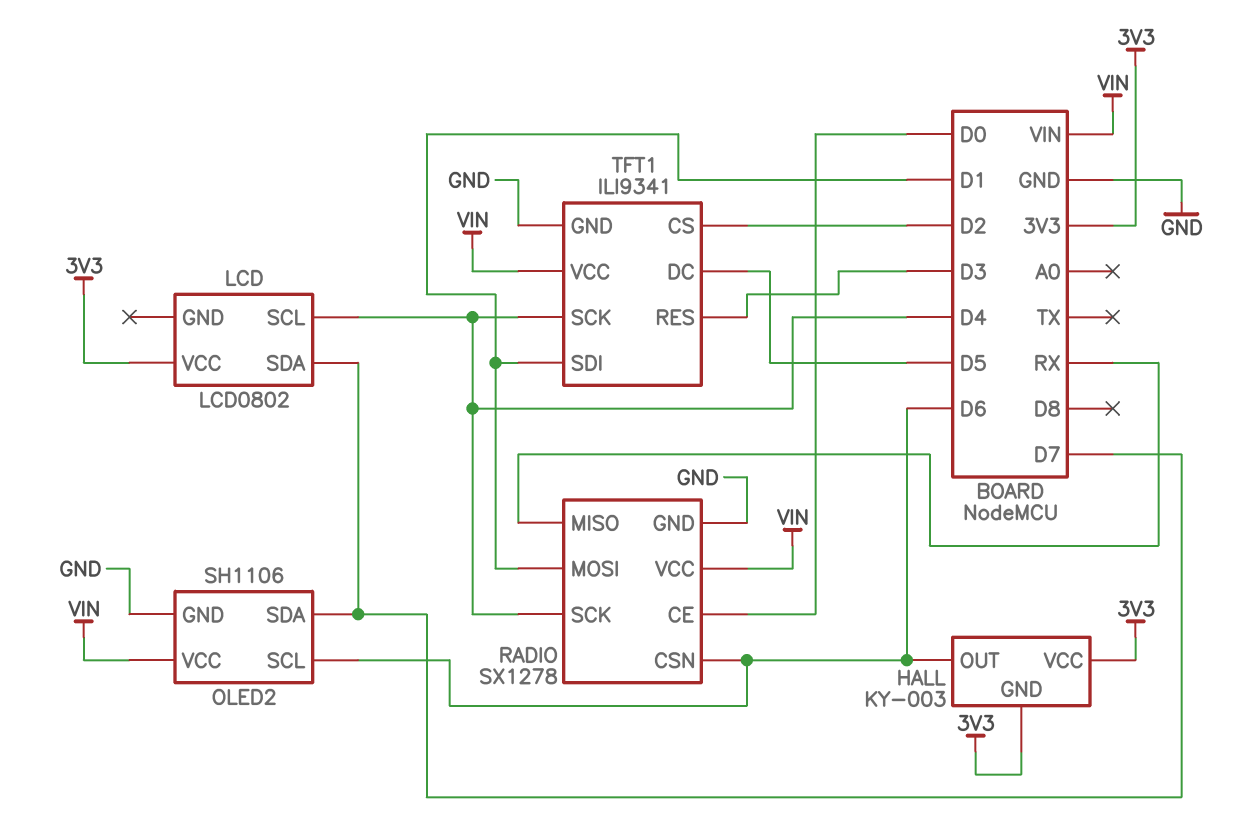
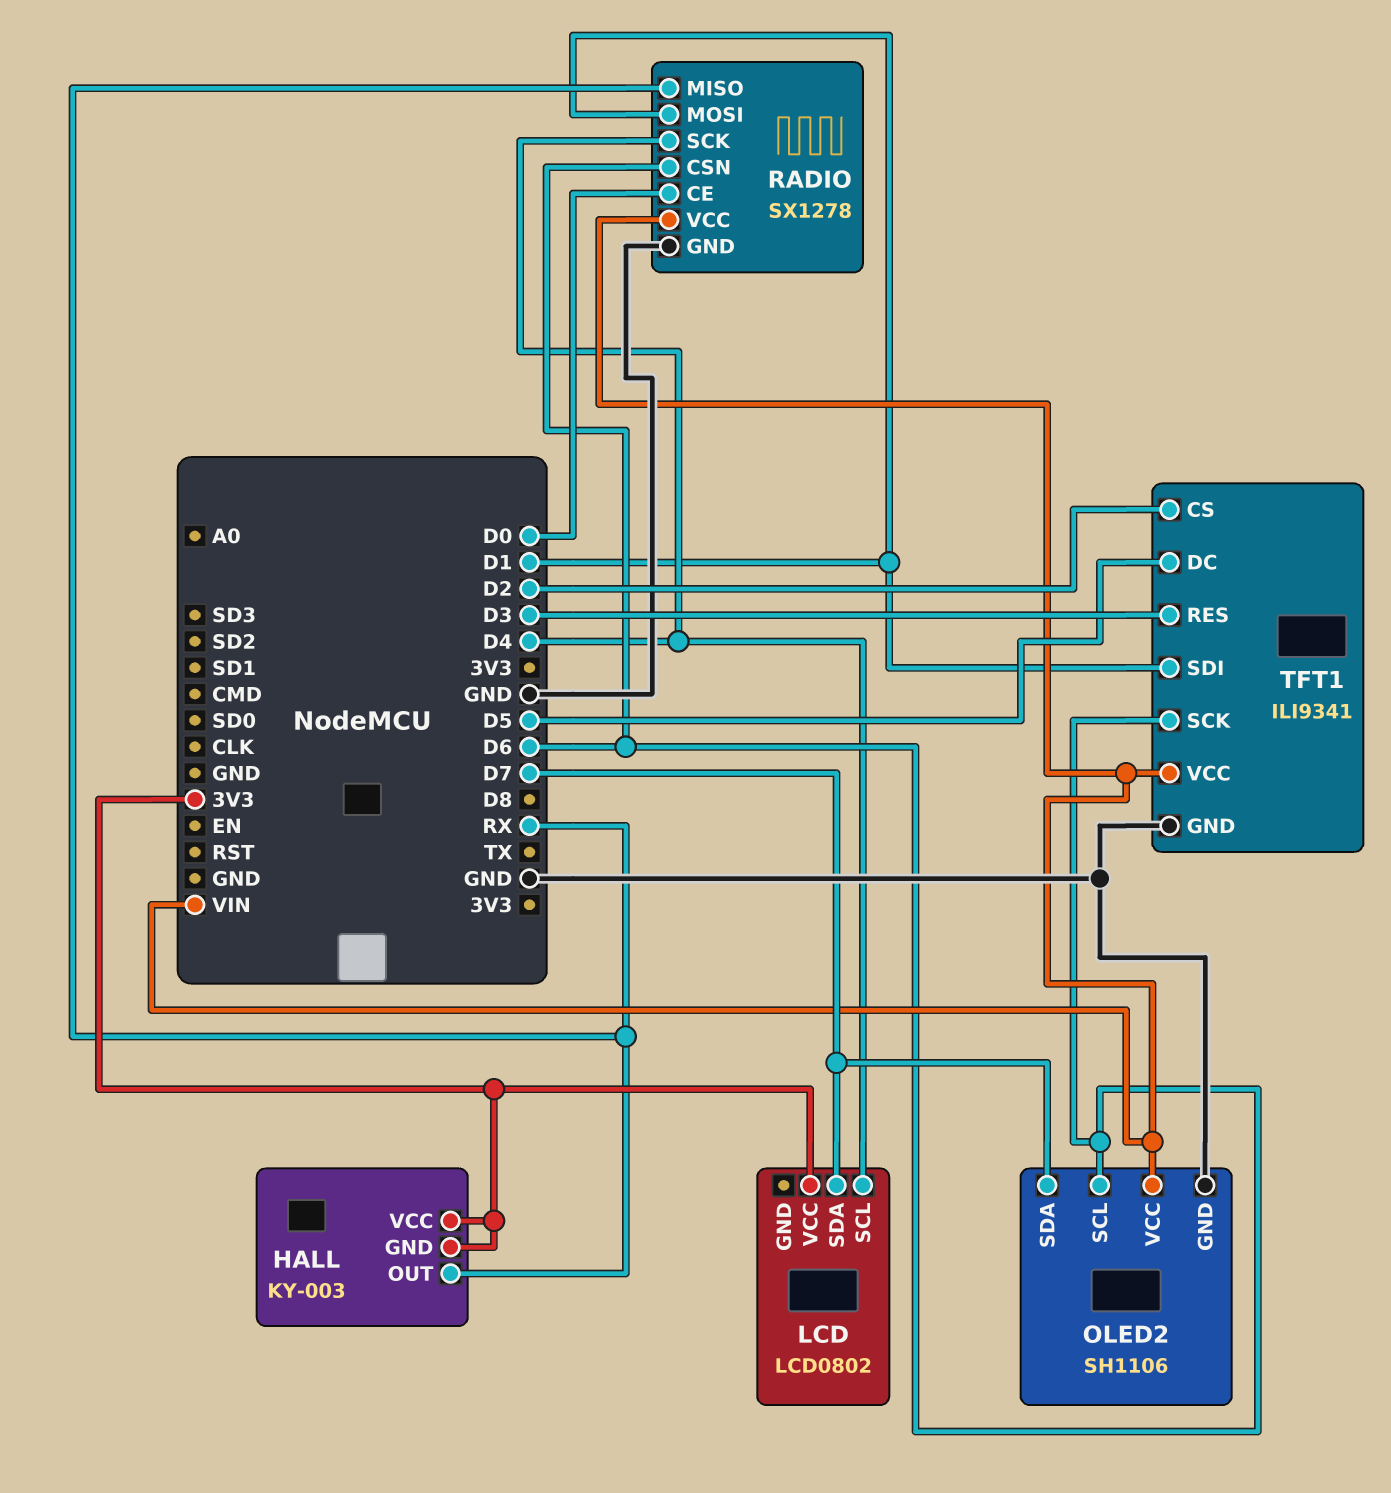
HALL pin OUT: D6 -> RX
TFT1 pin SCK: D4 -> D6

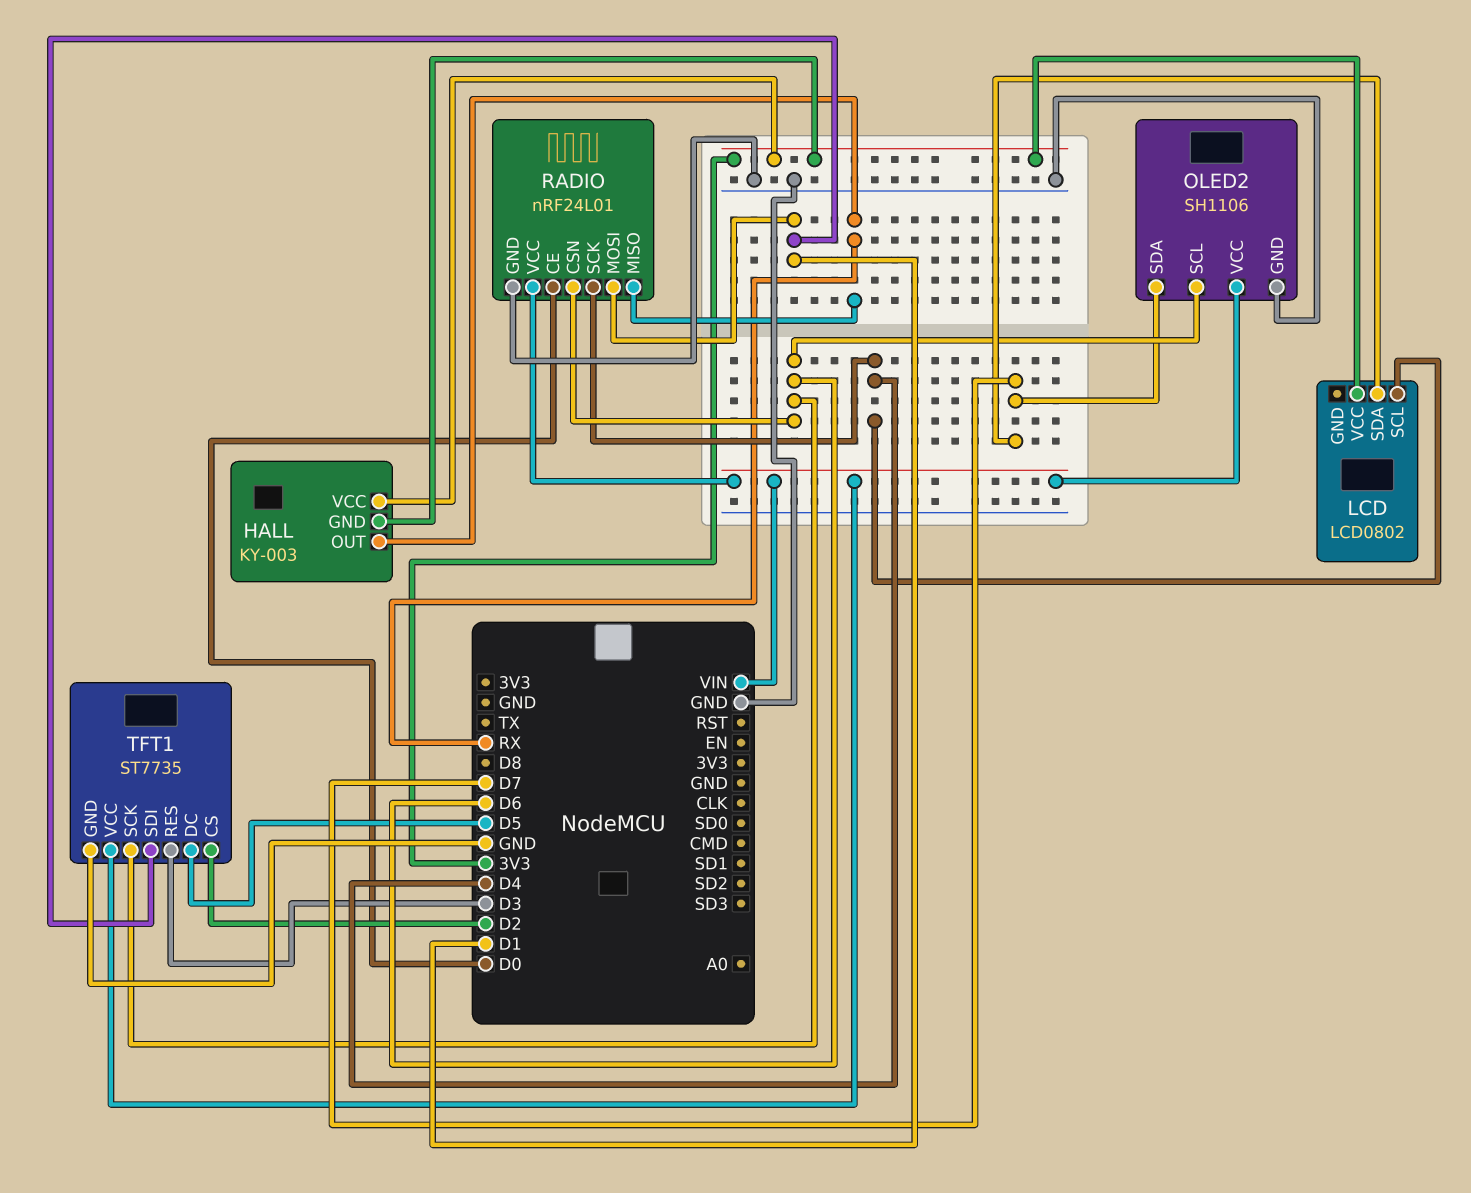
RADIO: SX1278 -> nRF24L01
TFT1: ILI9341 -> ST7735

